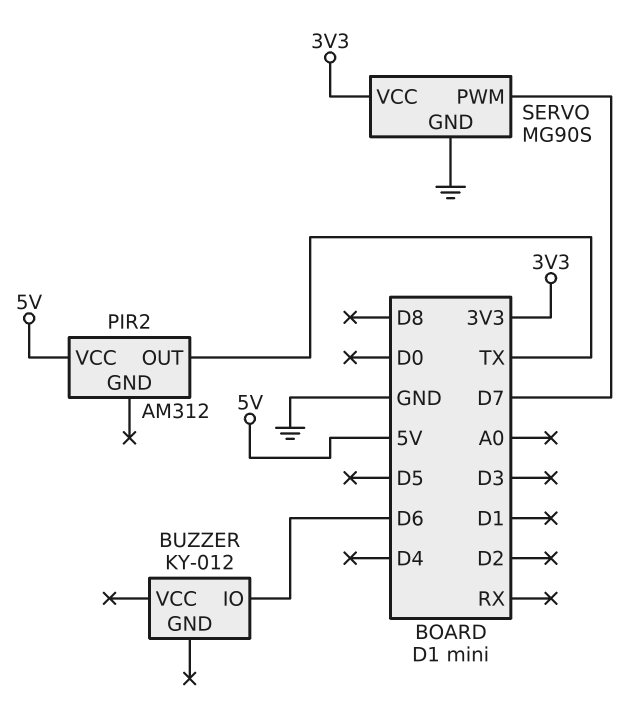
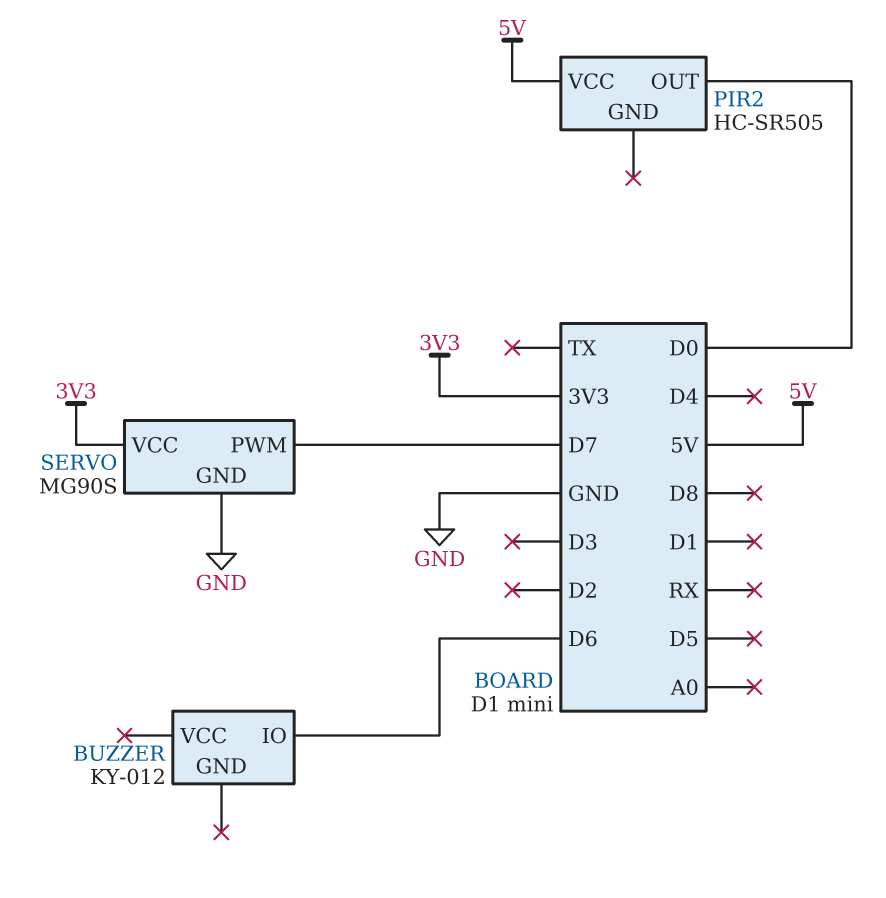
PIR2: AM312 -> HC-SR505
PIR2 pin OUT: TX -> D0

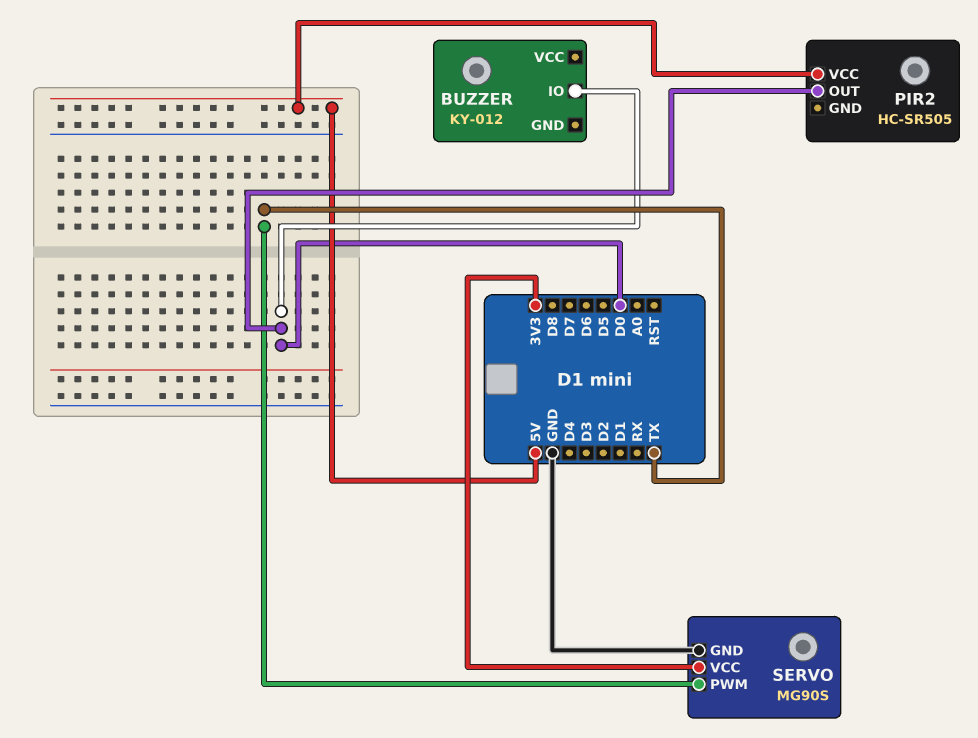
BUZZER pin IO: D6 -> D0
SERVO pin PWM: D7 -> TX

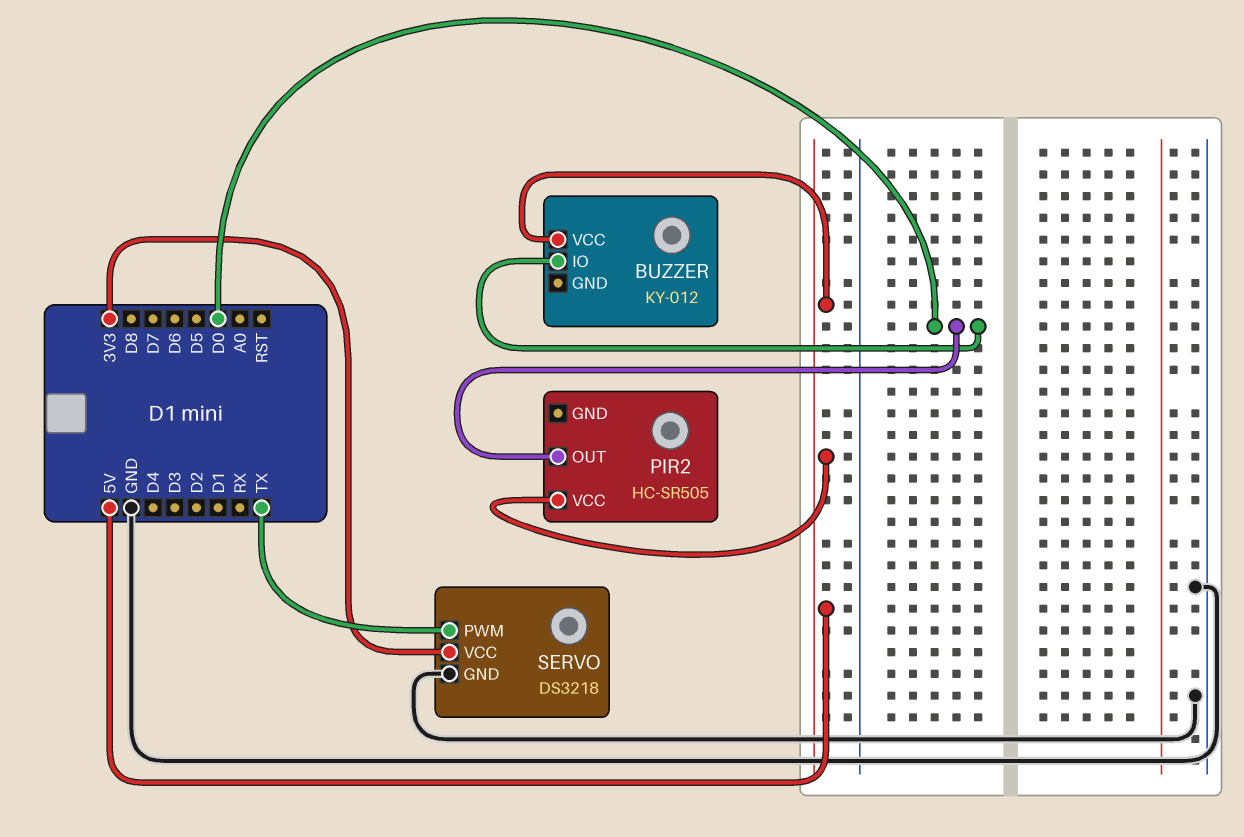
BUZZER pin VCC: none -> 5V
SERVO: MG90S -> DS3218

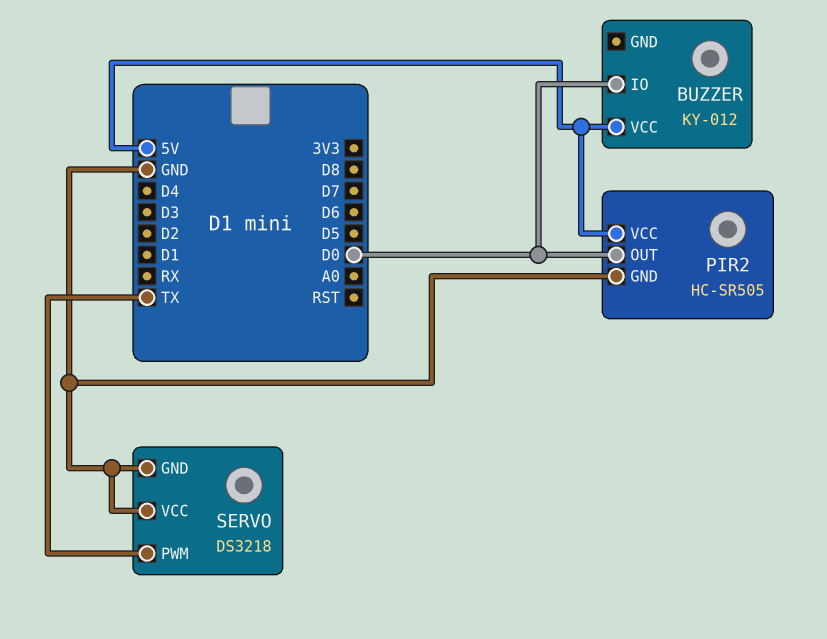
PIR2 pin GND: none -> GND
SERVO pin VCC: 3V3 -> GND

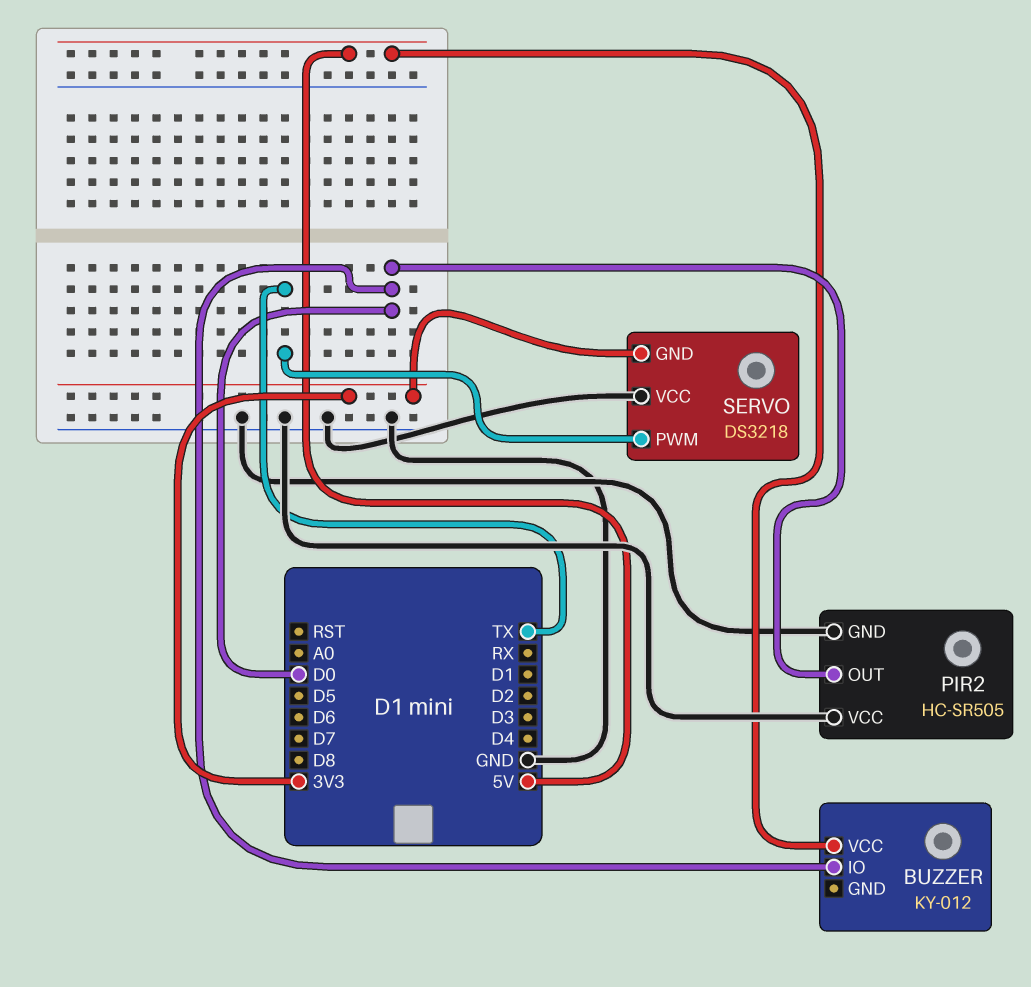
PIR2 pin VCC: 5V -> GND
SERVO pin GND: GND -> 3V3

